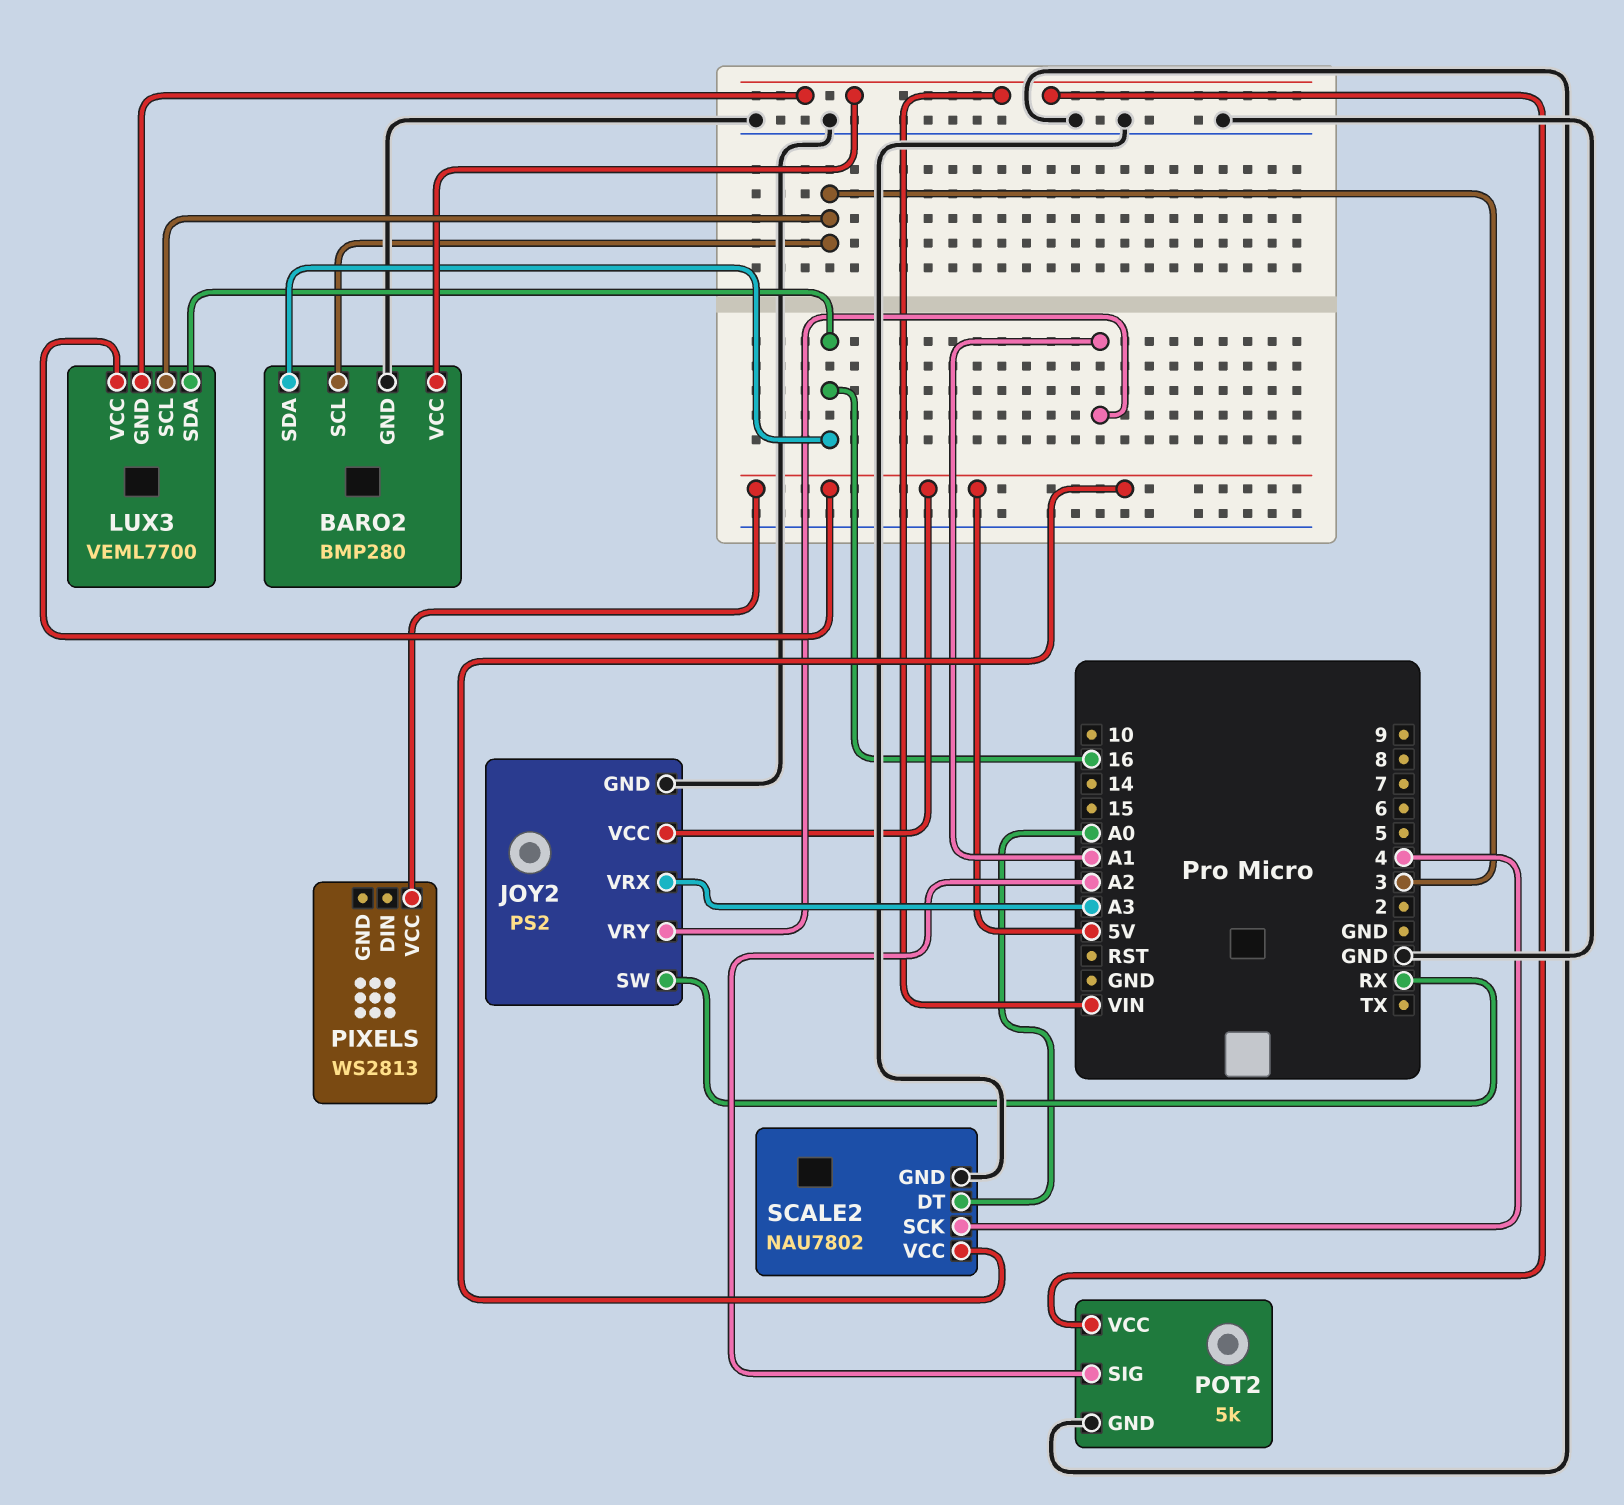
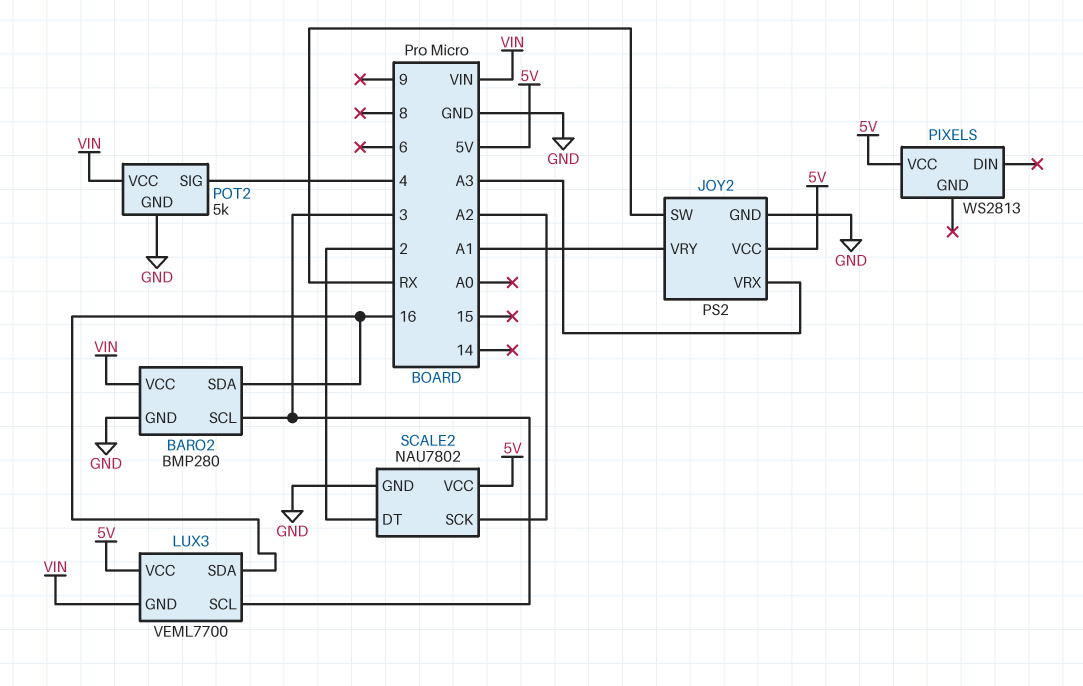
POT2 pin SIG: A2 -> 4
SCALE2 pin DT: A0 -> 2
SCALE2 pin SCK: 4 -> A2

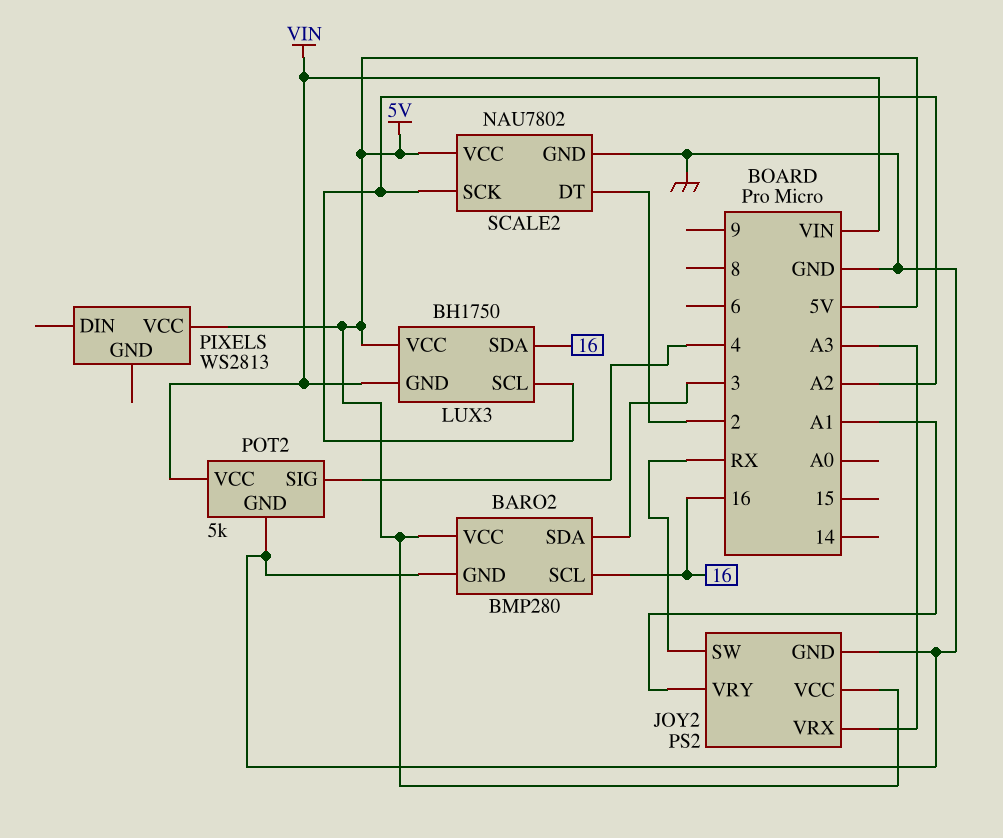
BARO2 pin SCL: 3 -> 16
BARO2 pin SDA: 16 -> 3
BARO2 pin VCC: VIN -> 5V
LUX3: VEML7700 -> BH1750
LUX3 pin SCL: 3 -> A2

